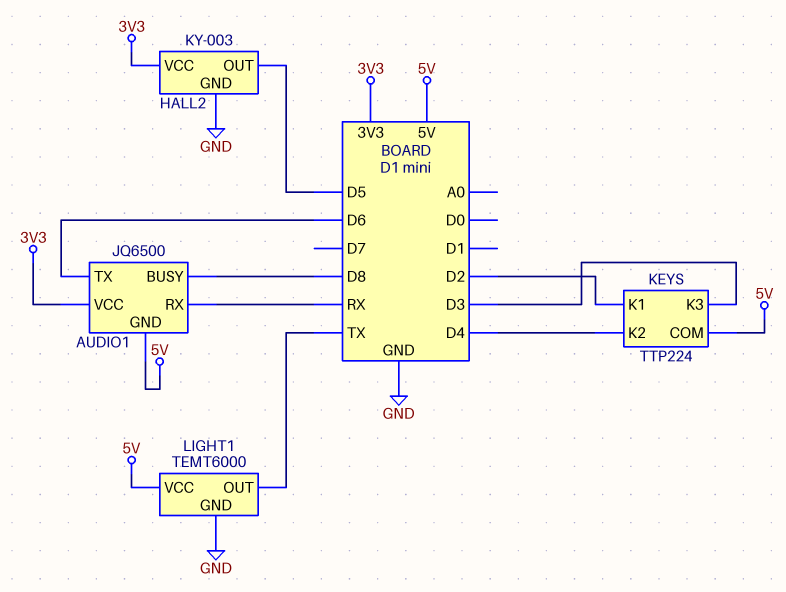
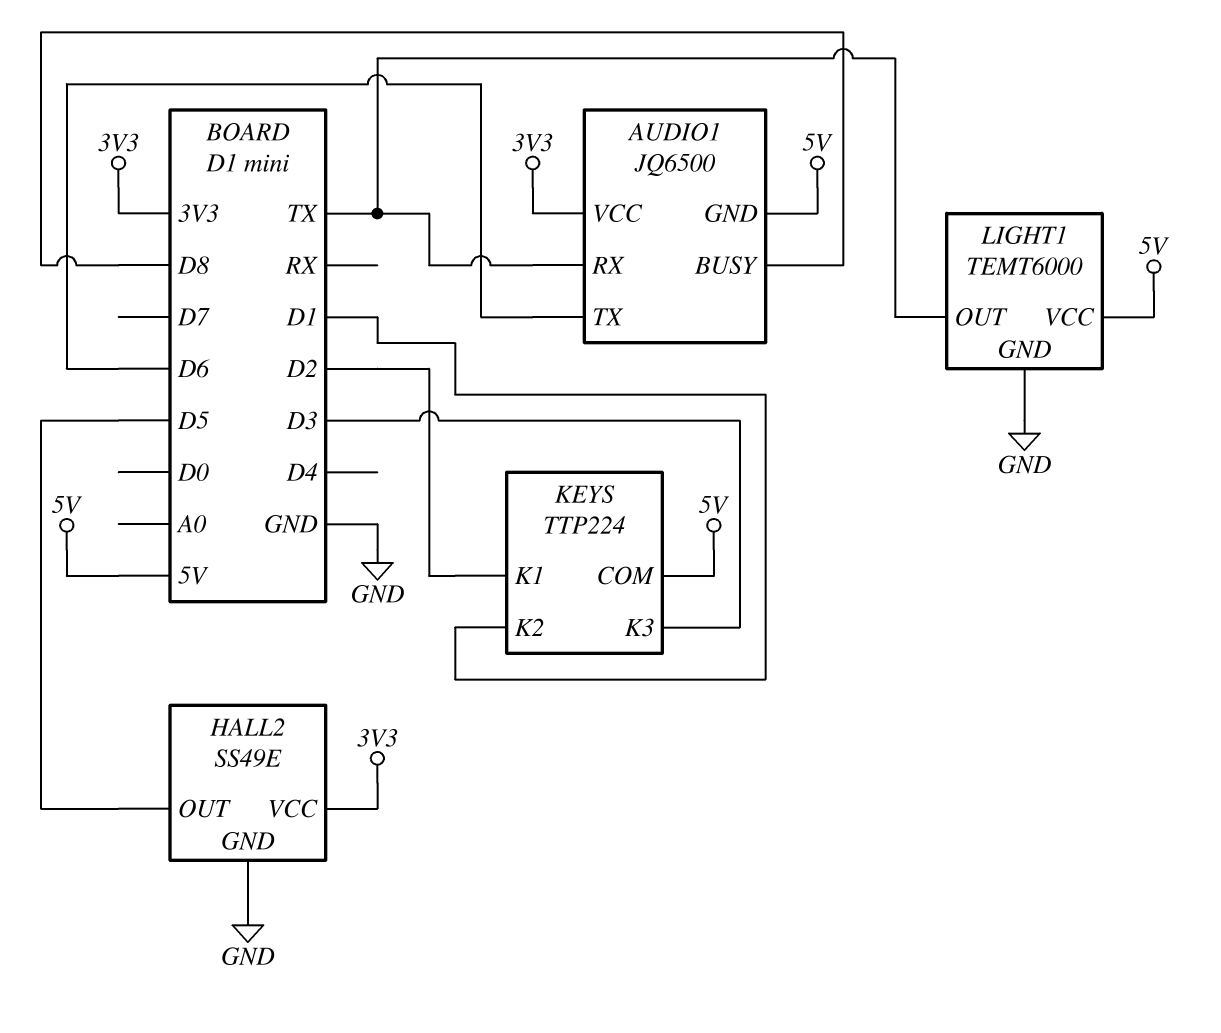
AUDIO1 pin RX: RX -> TX
HALL2: KY-003 -> SS49E
KEYS pin K2: D4 -> D1

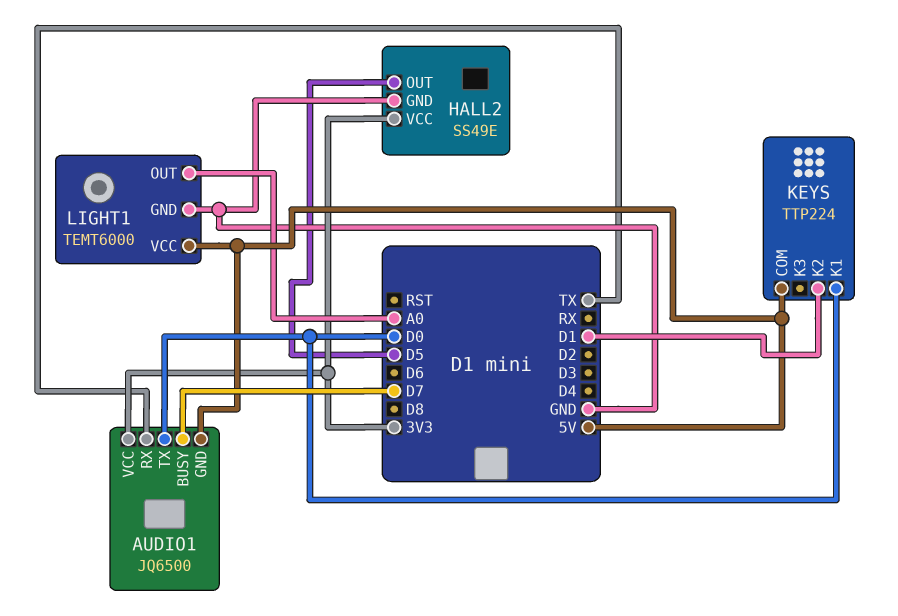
AUDIO1 pin BUSY: D8 -> D7
AUDIO1 pin TX: D6 -> D0
KEYS pin K1: D2 -> D0
KEYS pin K3: D3 -> none
LIGHT1 pin OUT: TX -> A0

